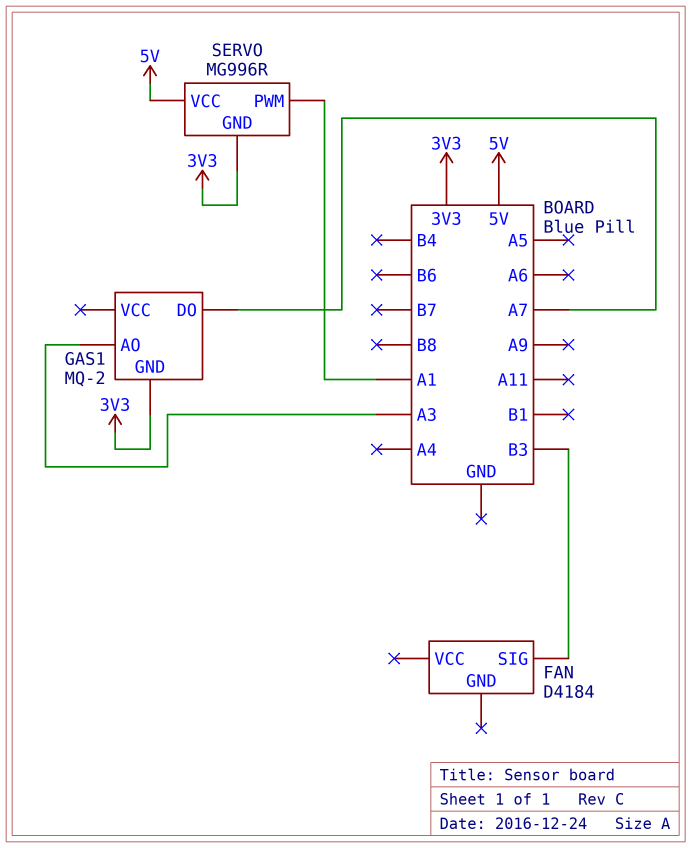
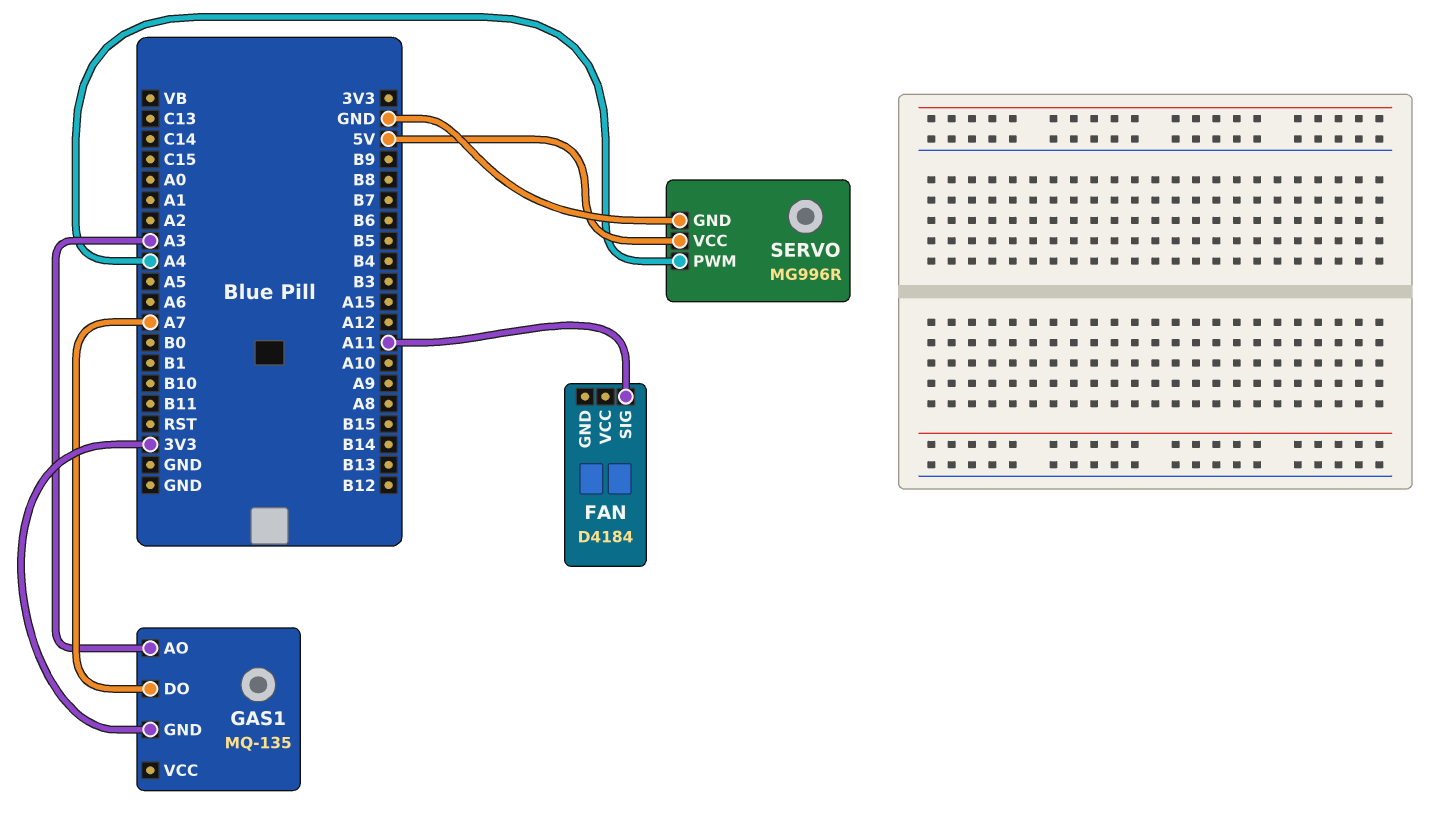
FAN pin SIG: B3 -> A11
GAS1: MQ-2 -> MQ-135
SERVO pin GND: 3V3 -> GND
SERVO pin PWM: A1 -> A4

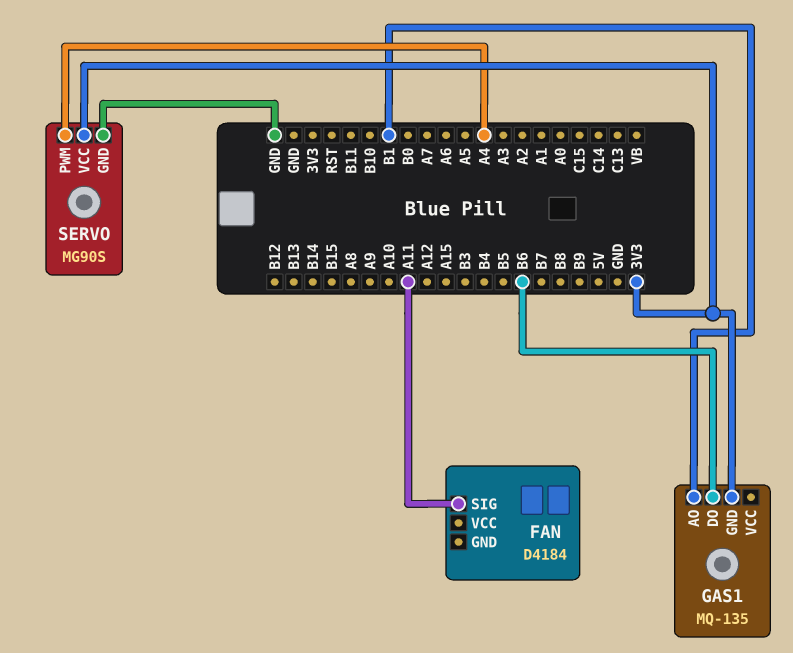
GAS1 pin AO: A3 -> B1
GAS1 pin DO: A7 -> B6
SERVO: MG996R -> MG90S
SERVO pin VCC: 5V -> 3V3

